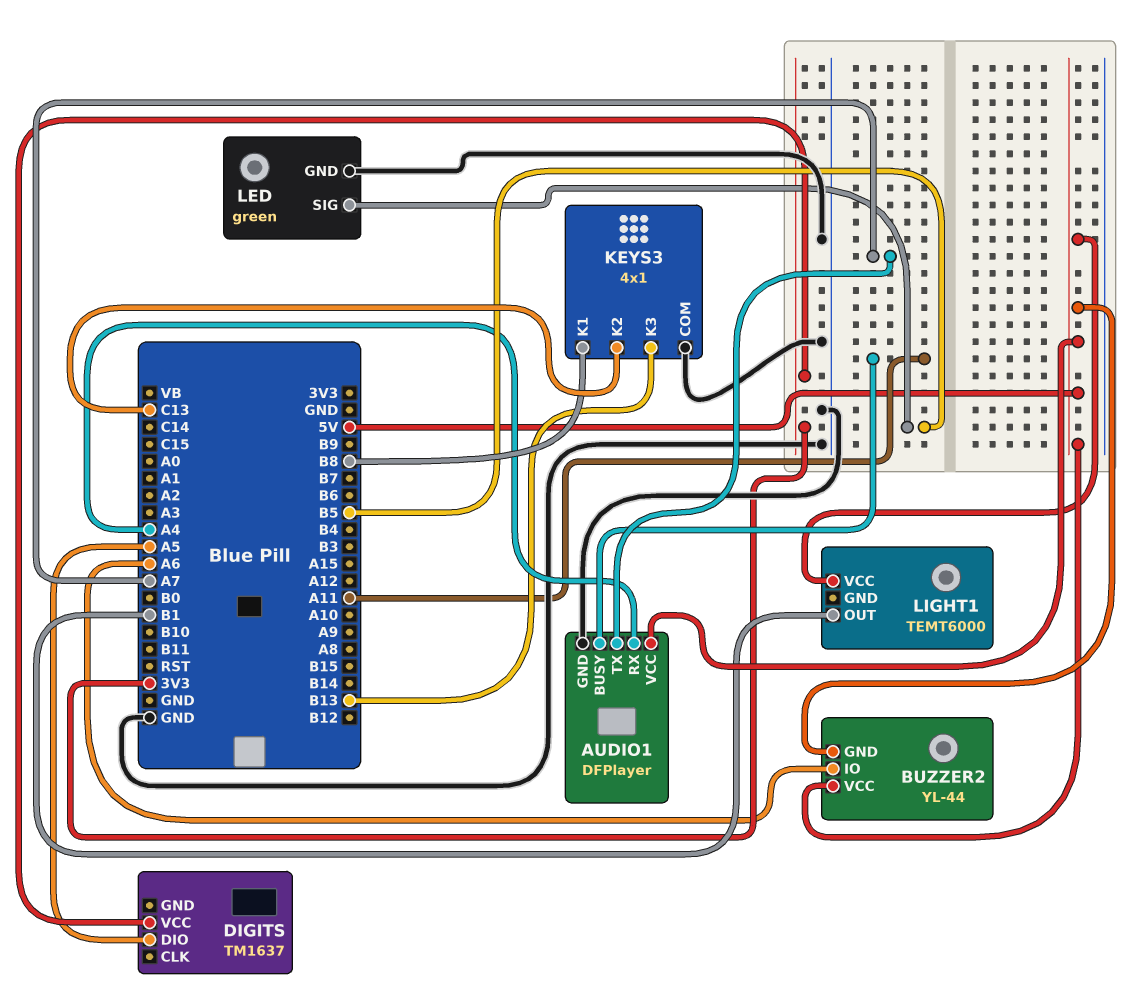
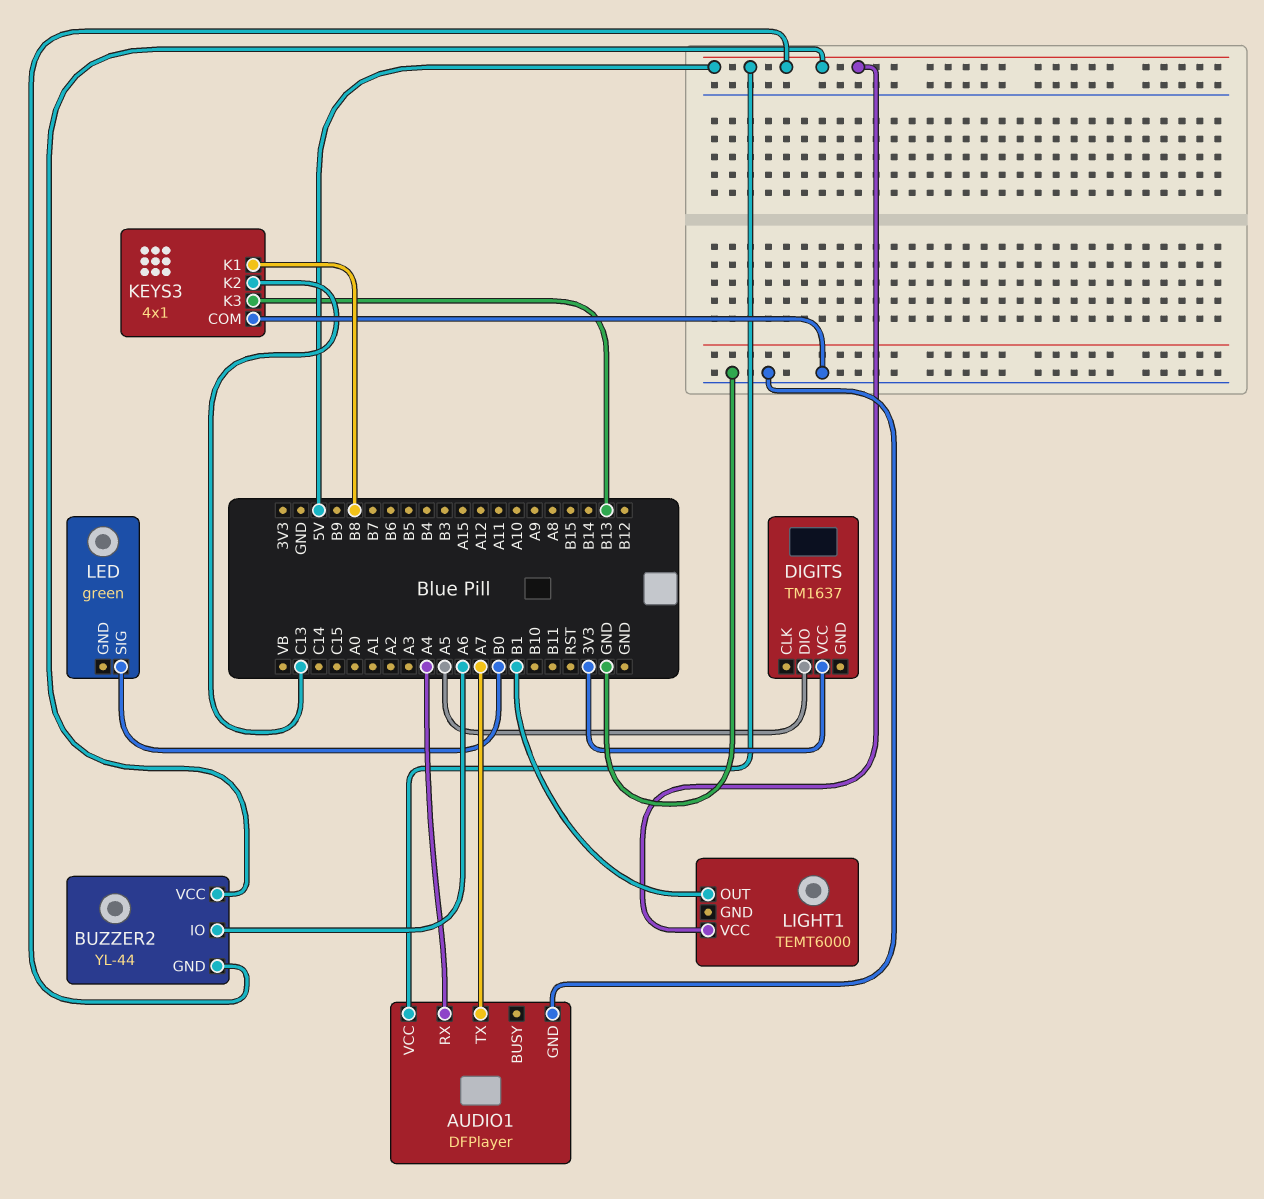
AUDIO1 pin BUSY: A11 -> none
LED pin GND: GND -> none
LED pin SIG: B5 -> B0

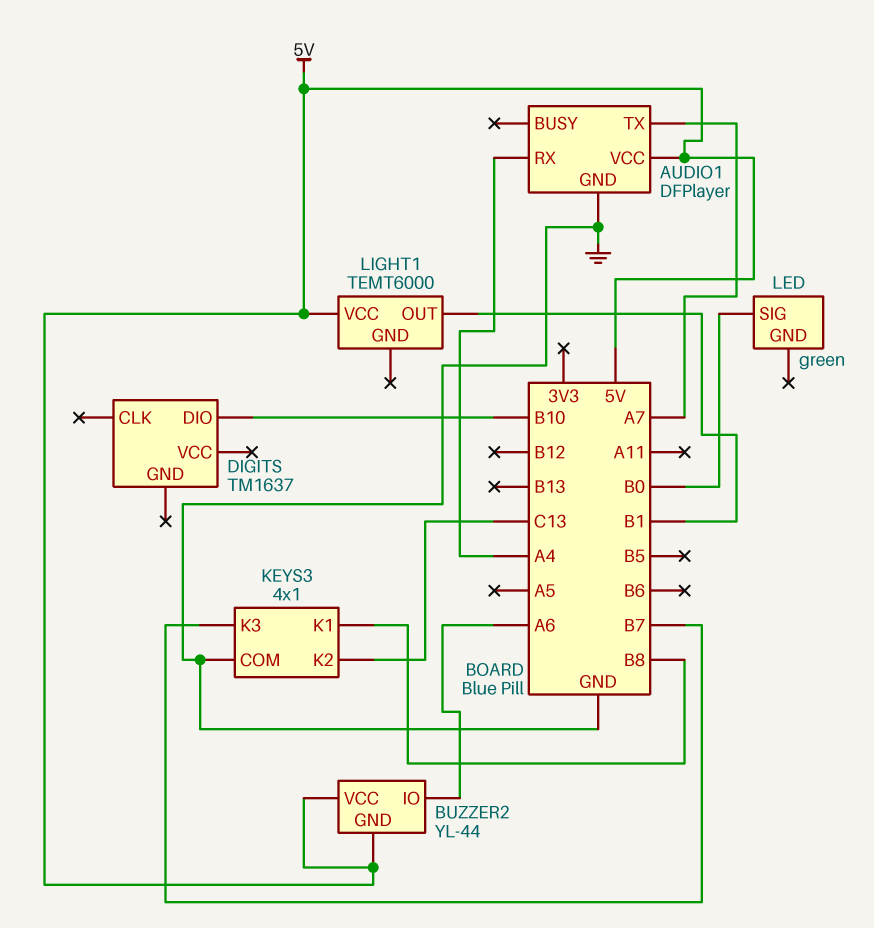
DIGITS pin DIO: A5 -> B10
DIGITS pin VCC: 3V3 -> none
KEYS3 pin K3: B13 -> B7

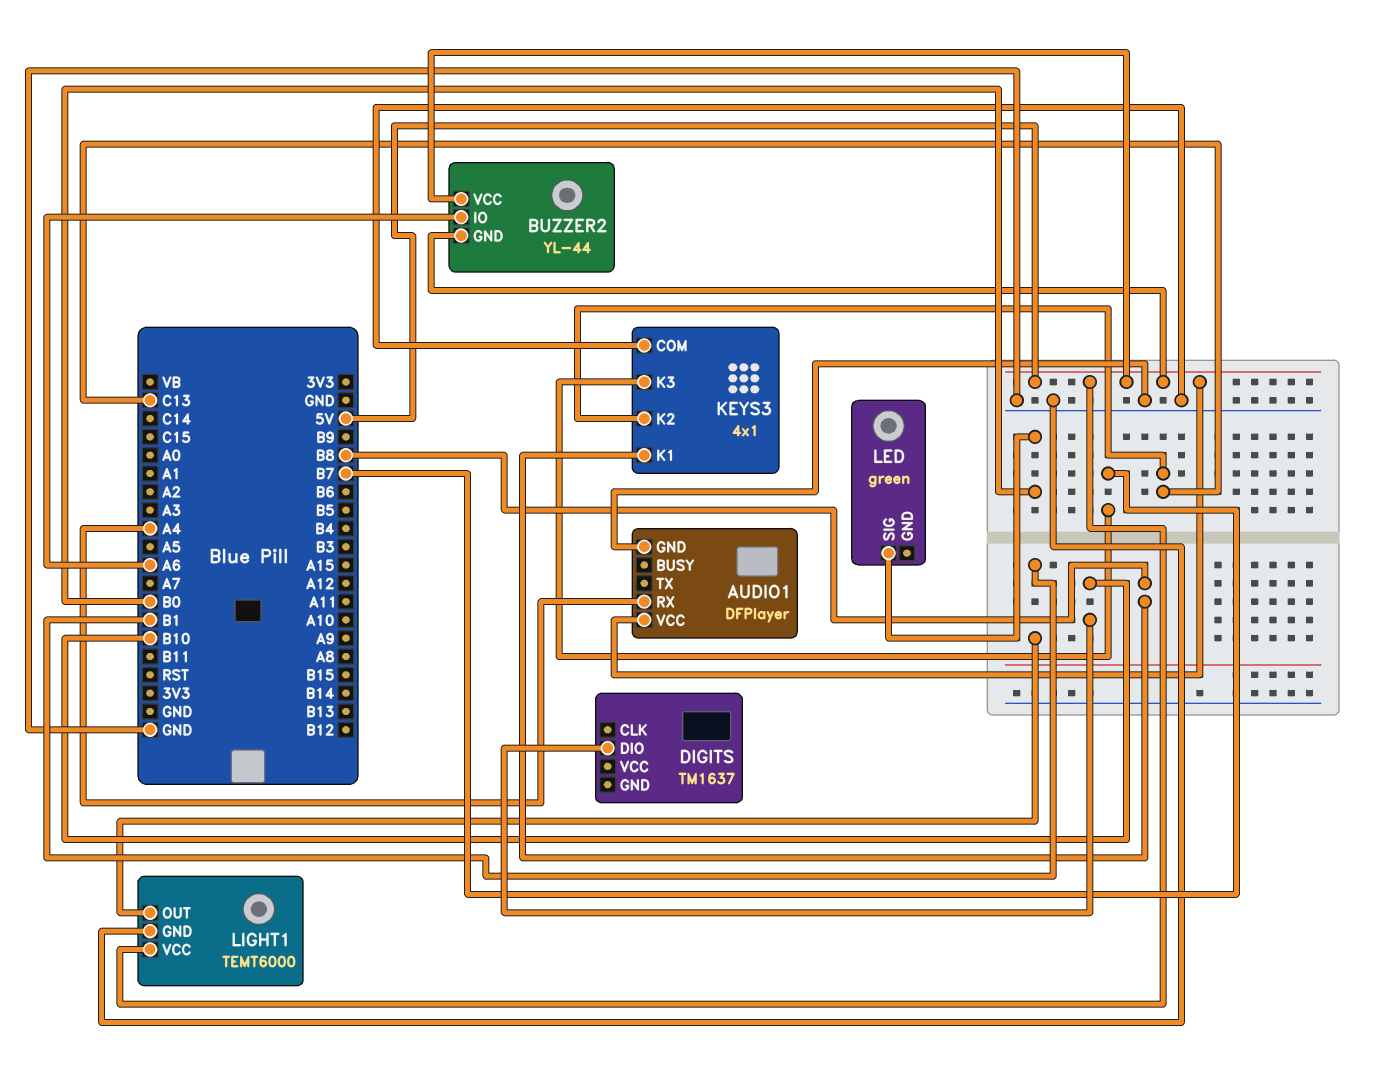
AUDIO1 pin TX: A7 -> none
LIGHT1 pin GND: none -> GND

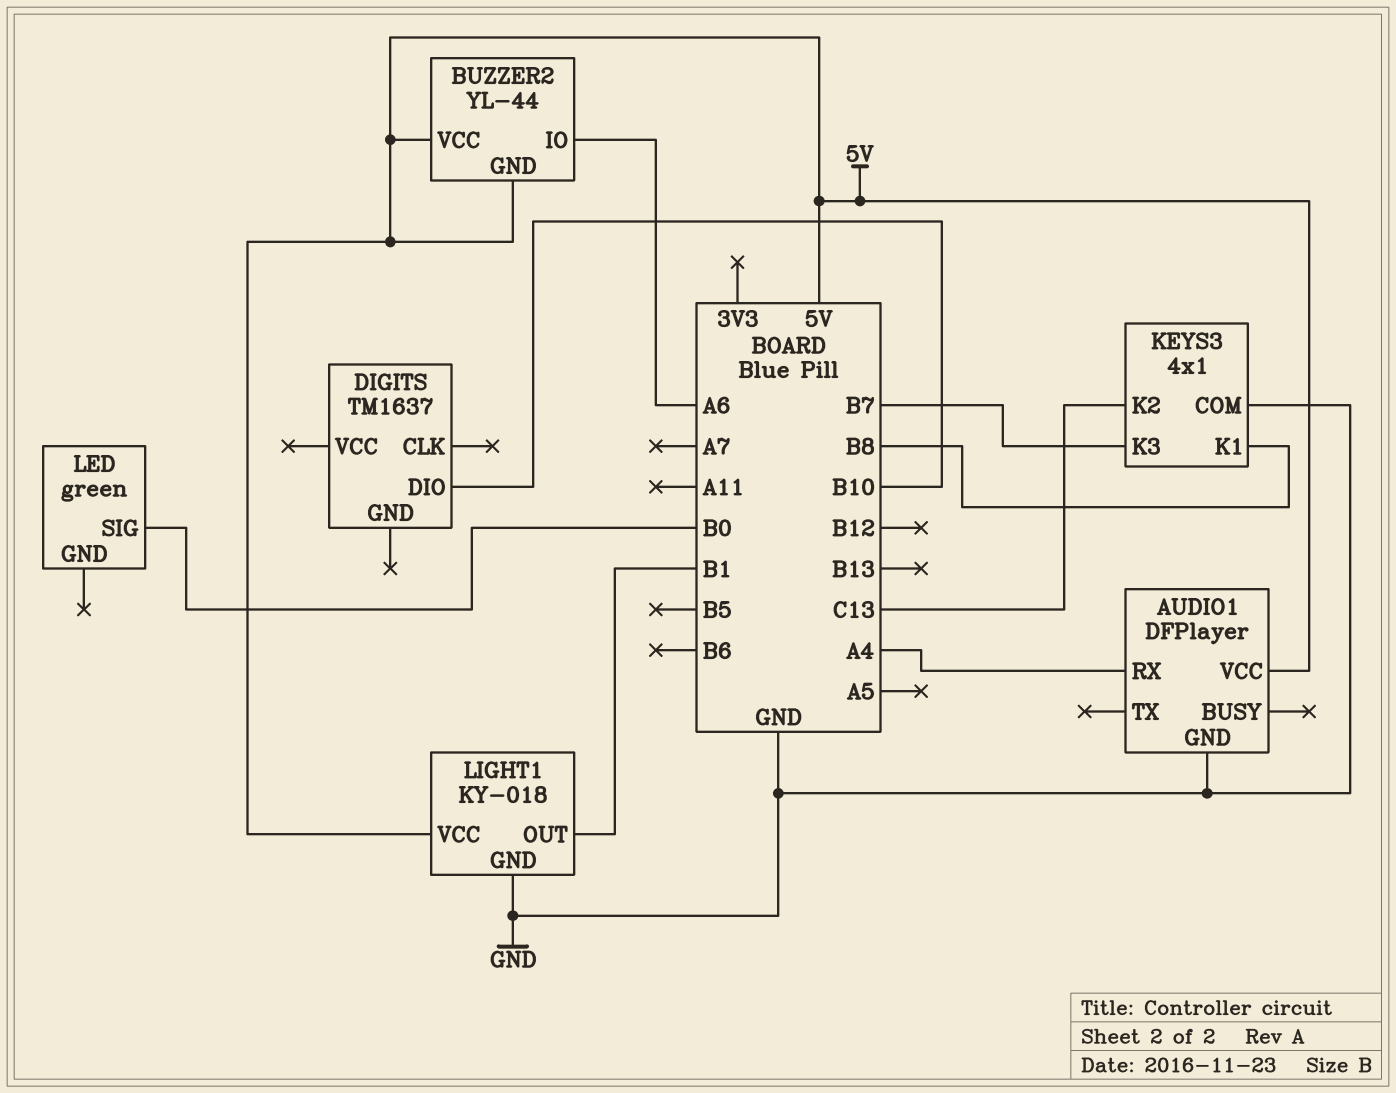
LIGHT1: TEMT6000 -> KY-018

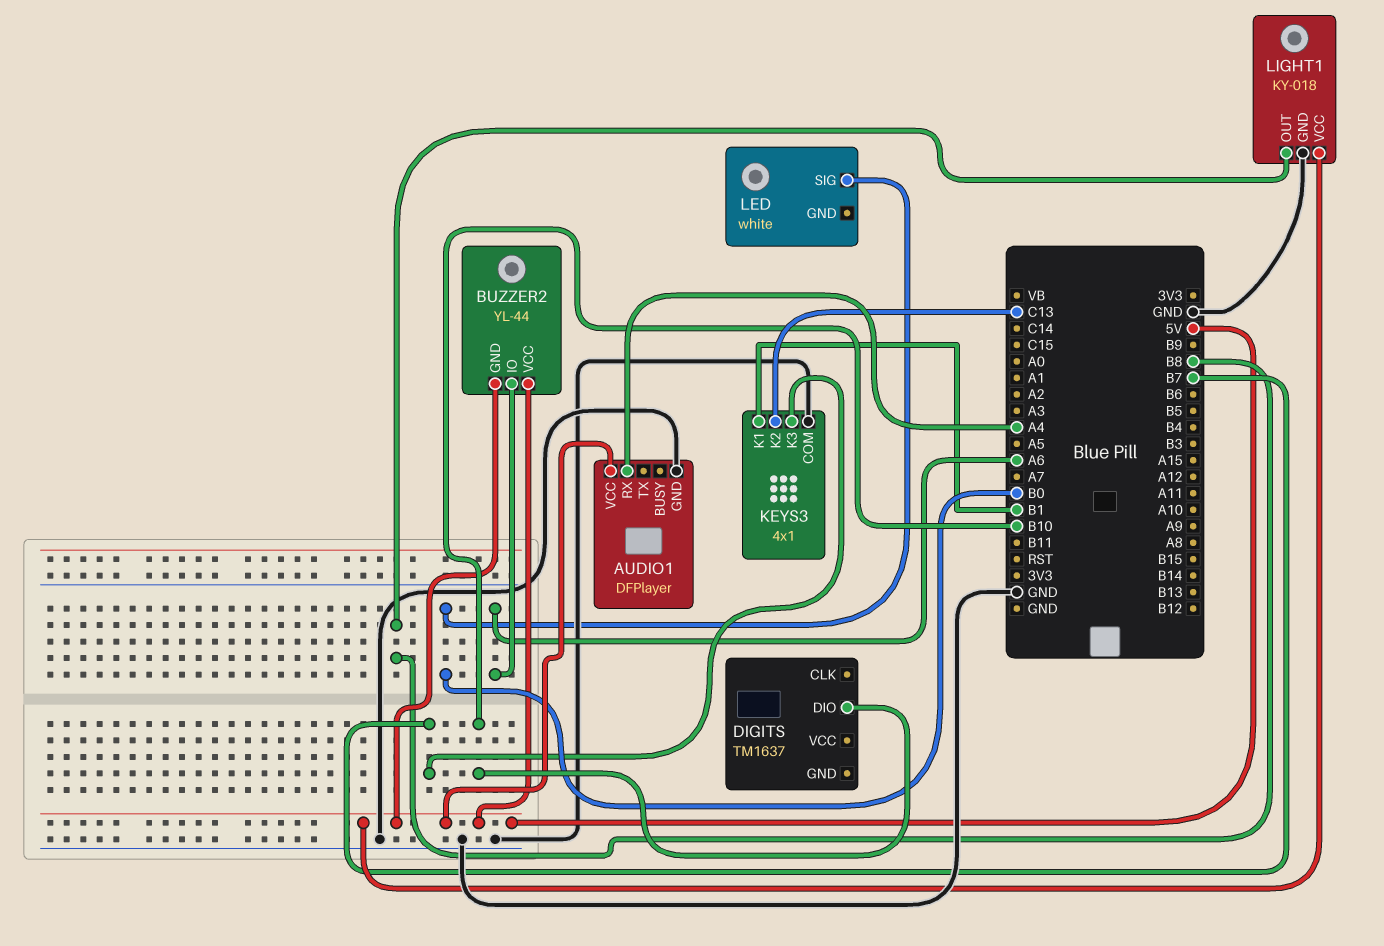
KEYS3 pin K1: B8 -> B1
LED: green -> white
LIGHT1 pin OUT: B1 -> B8

